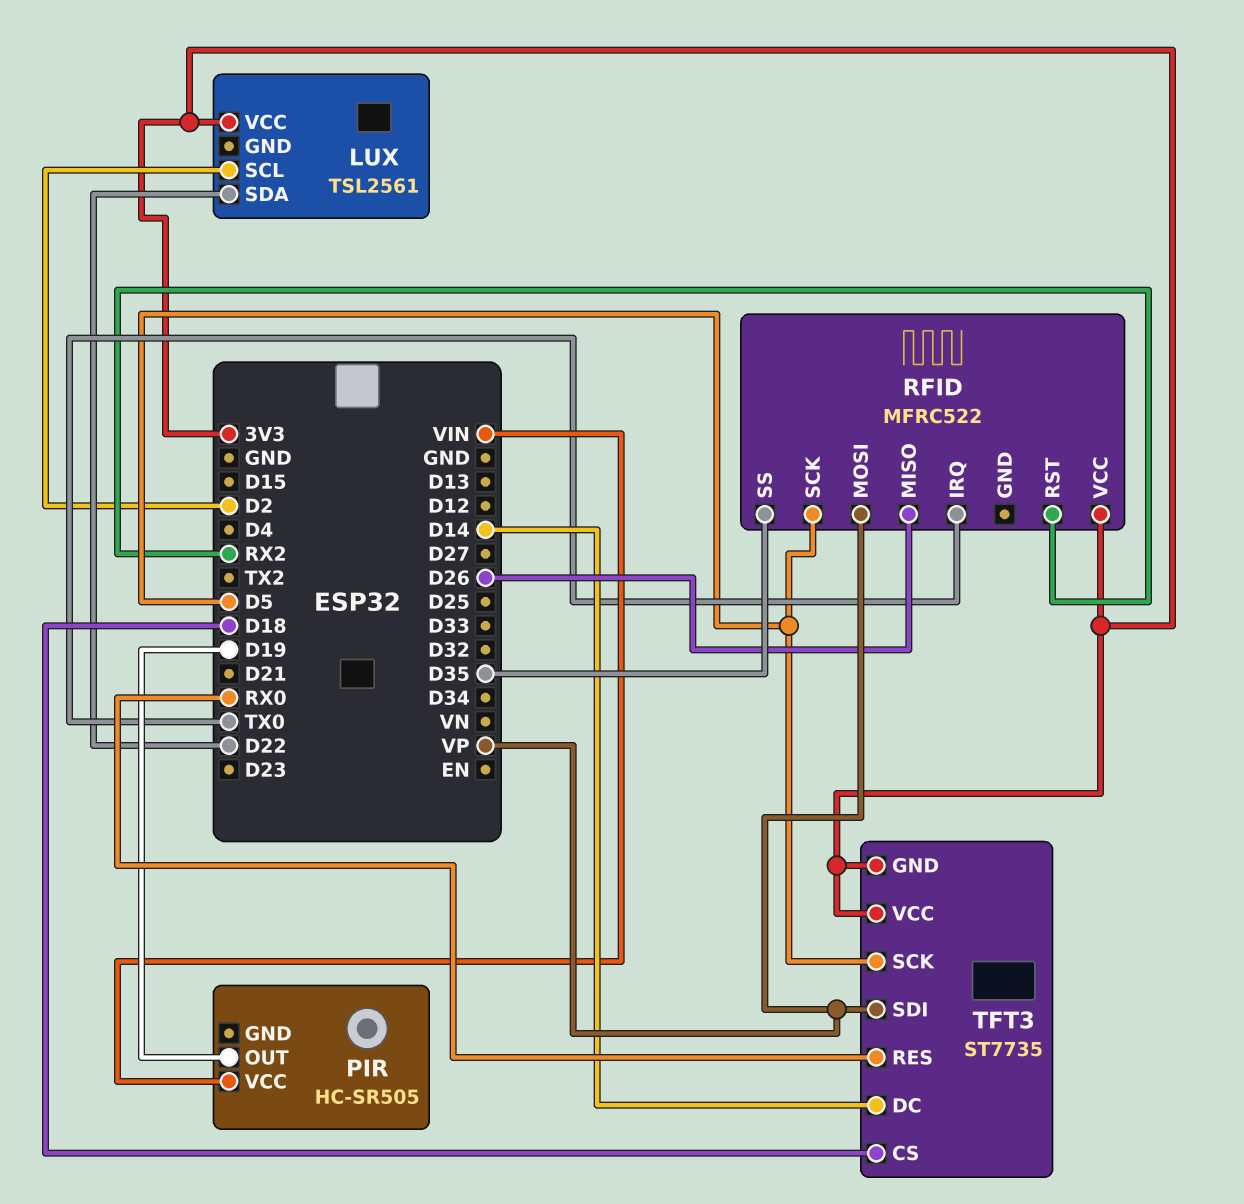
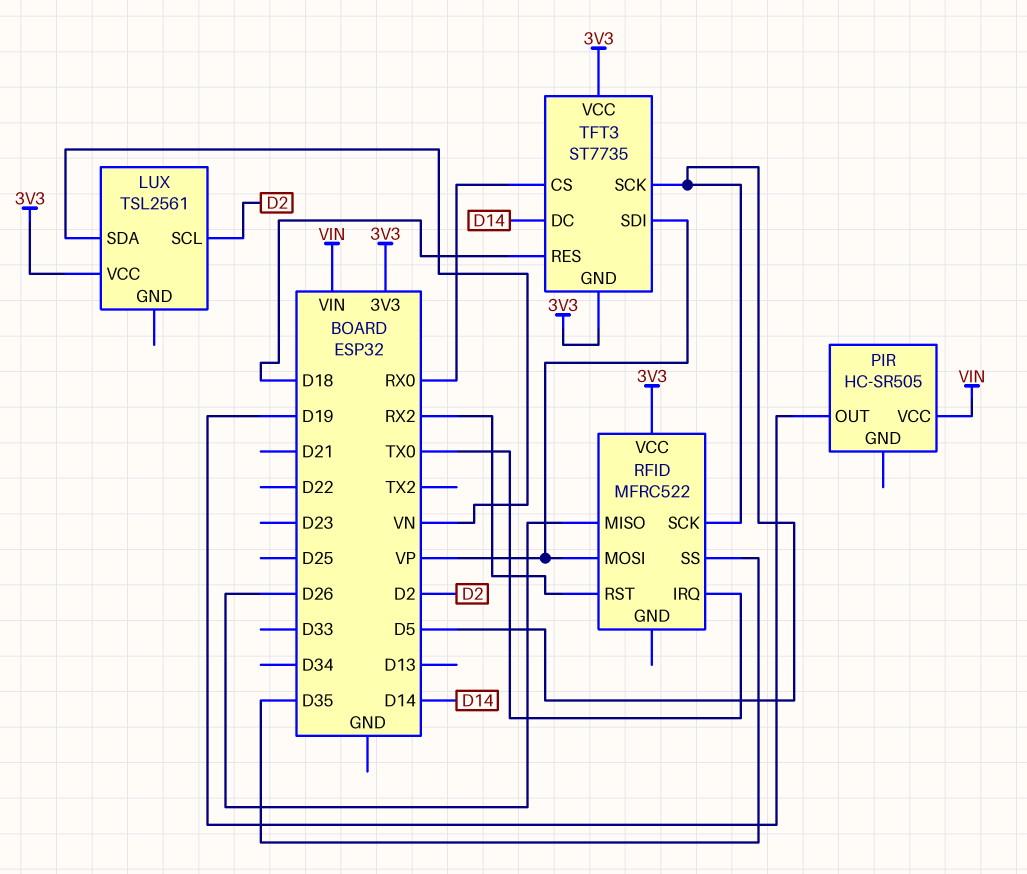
LUX pin SDA: D22 -> VN
TFT3 pin CS: D18 -> RX0
TFT3 pin RES: RX0 -> D18

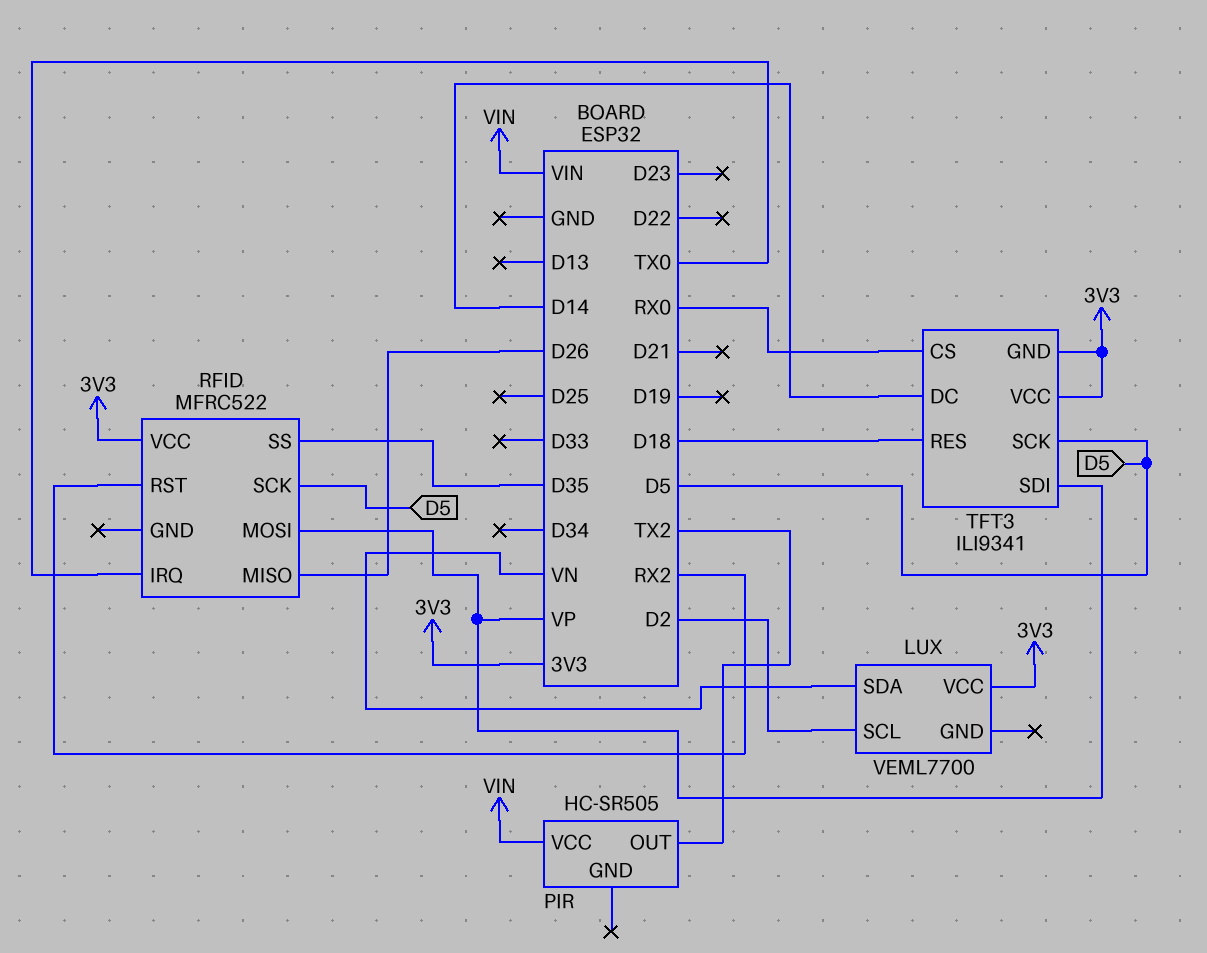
LUX: TSL2561 -> VEML7700
PIR pin OUT: D19 -> TX2
TFT3: ST7735 -> ILI9341

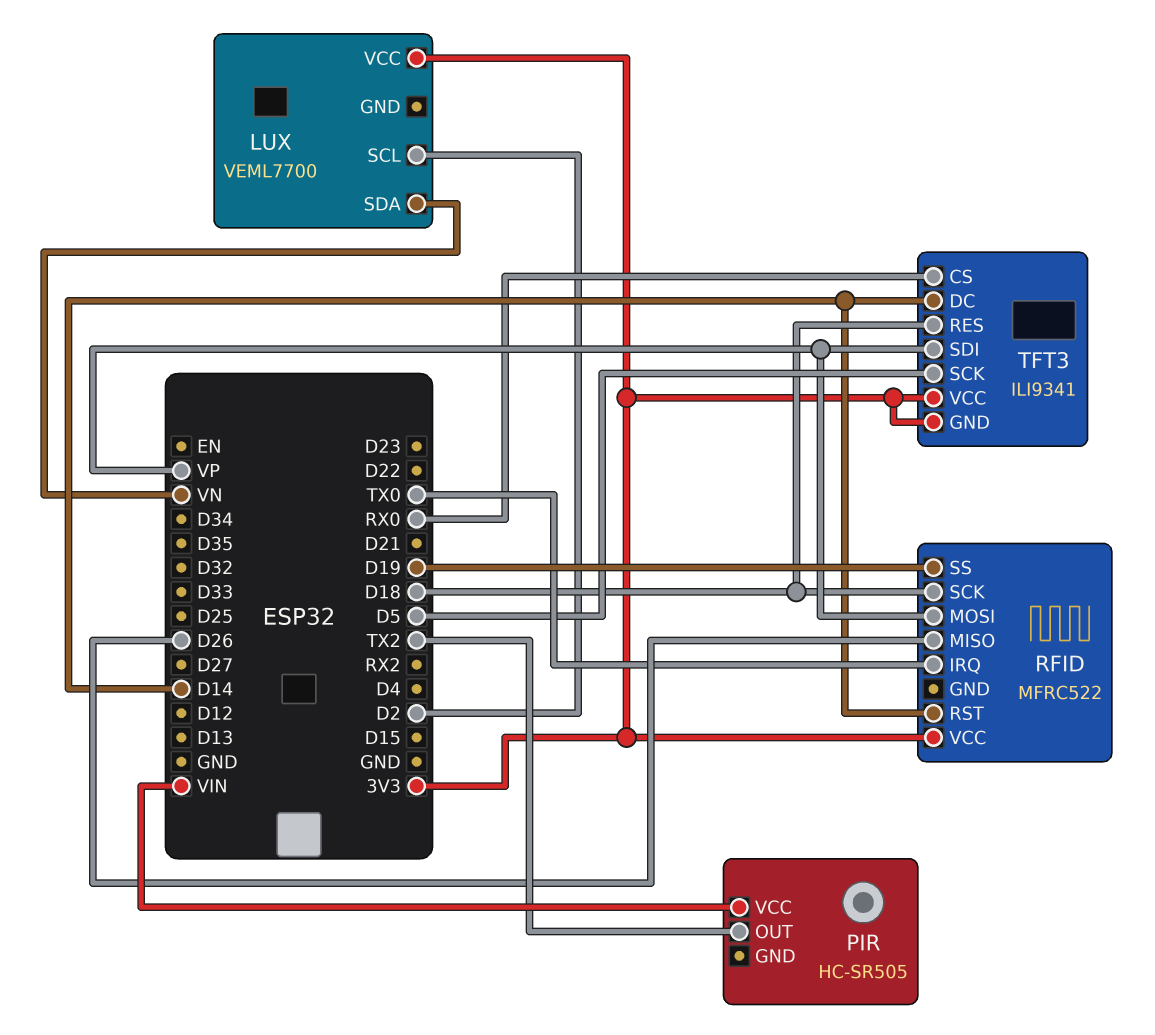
RFID pin RST: RX2 -> D14
RFID pin SCK: D5 -> D18
RFID pin SS: D35 -> D19

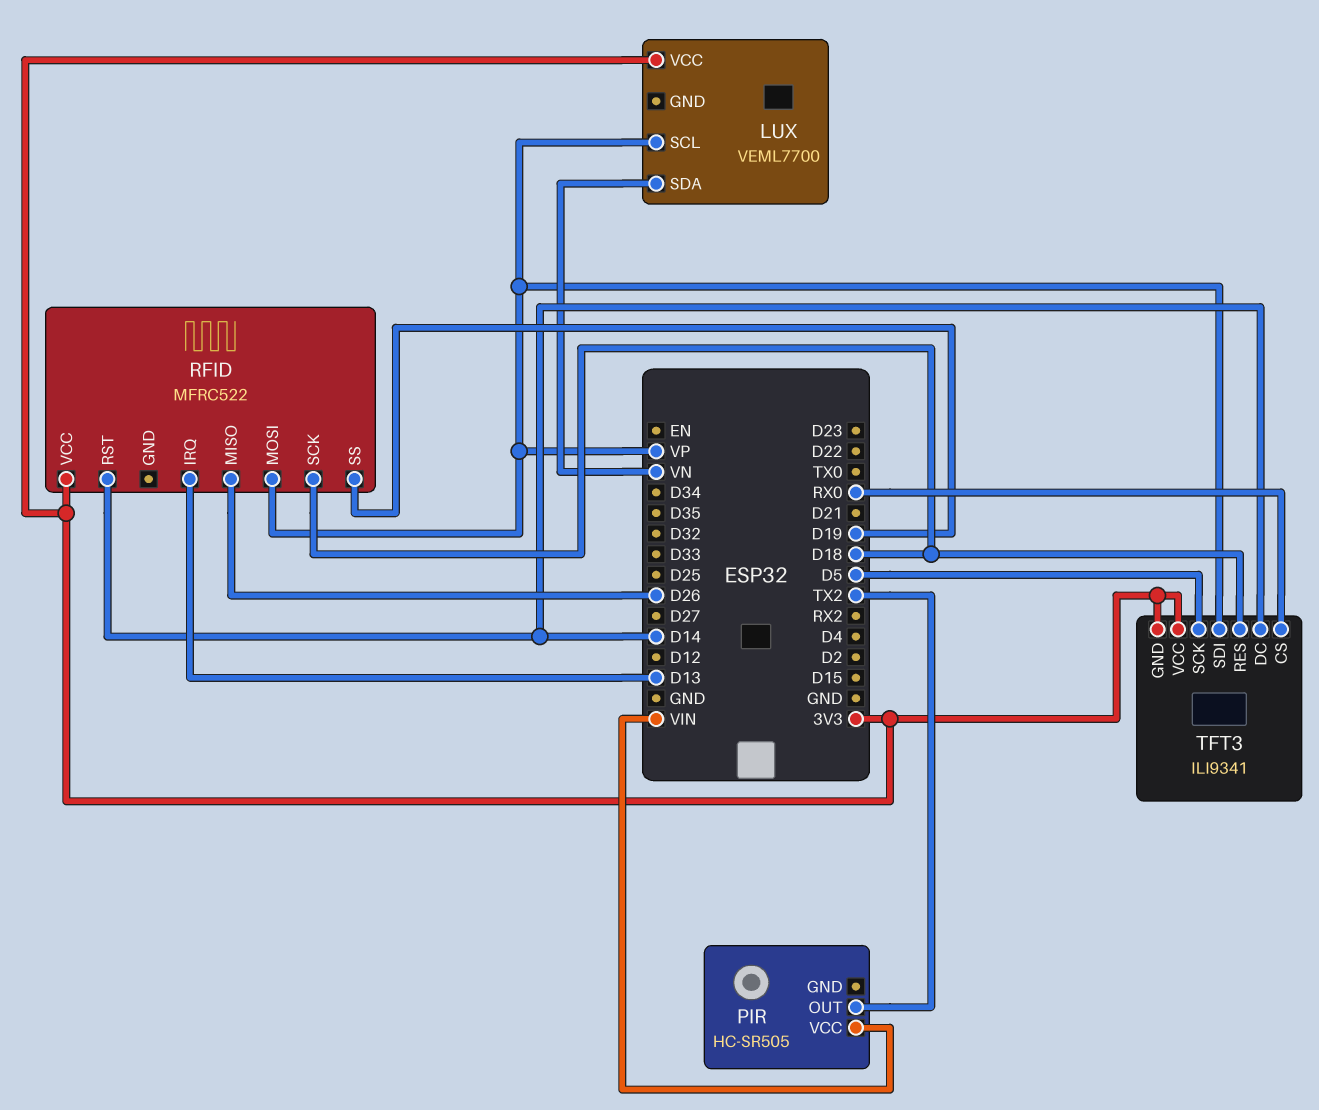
LUX pin SCL: D2 -> VP
RFID pin IRQ: TX0 -> D13

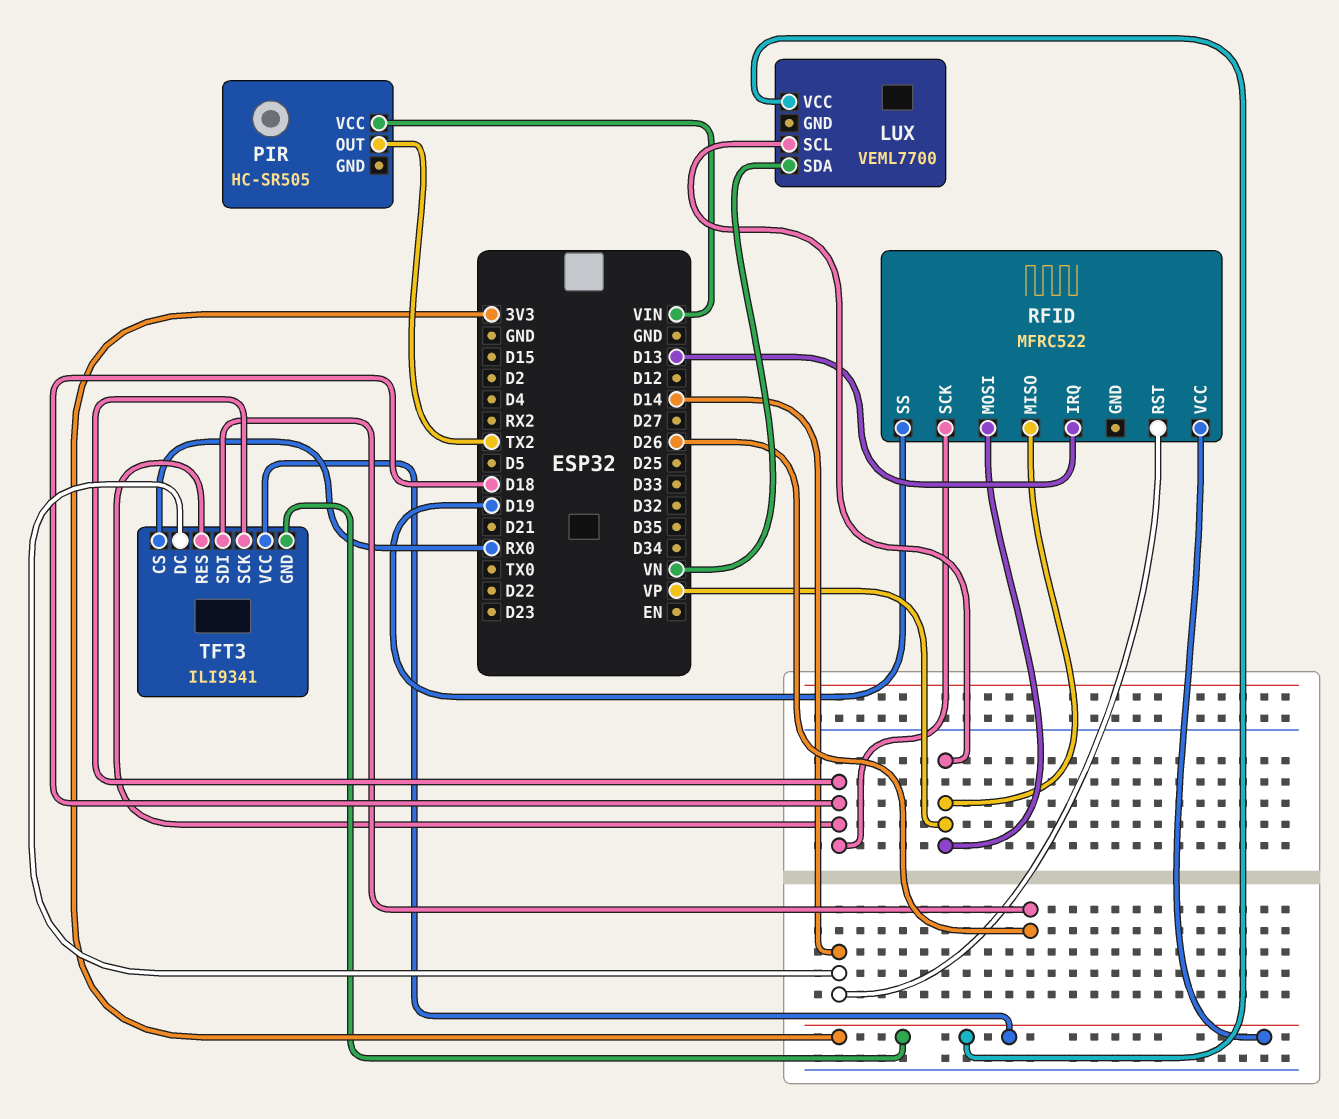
RFID pin MISO: D26 -> VP
TFT3 pin SCK: D5 -> D18
TFT3 pin SDI: VP -> D26

